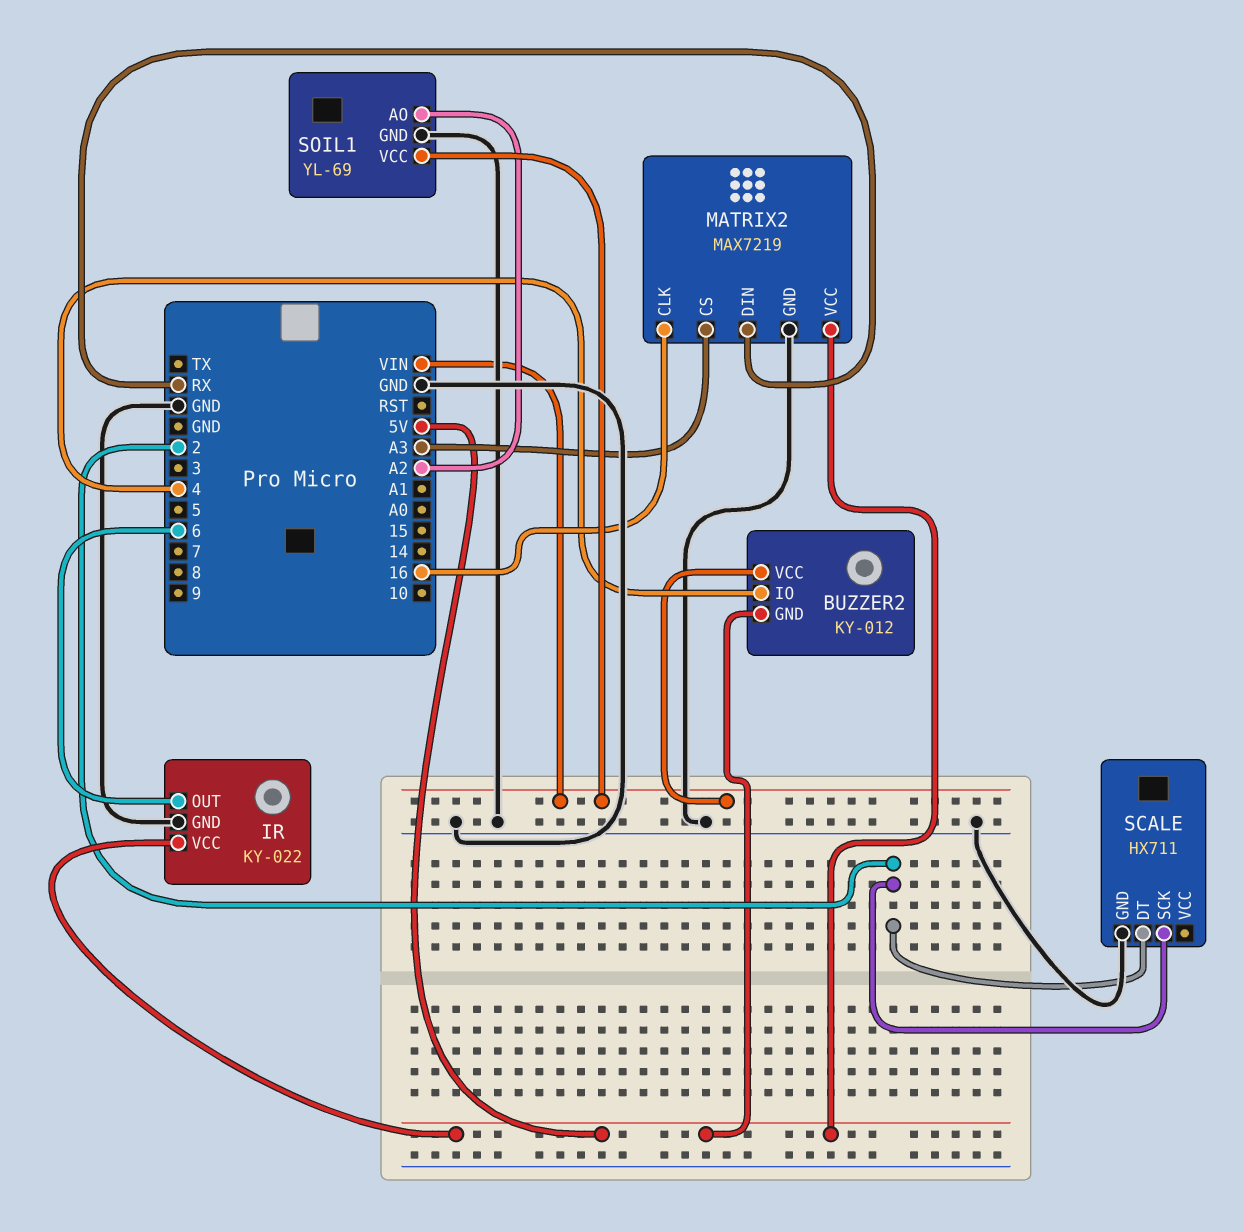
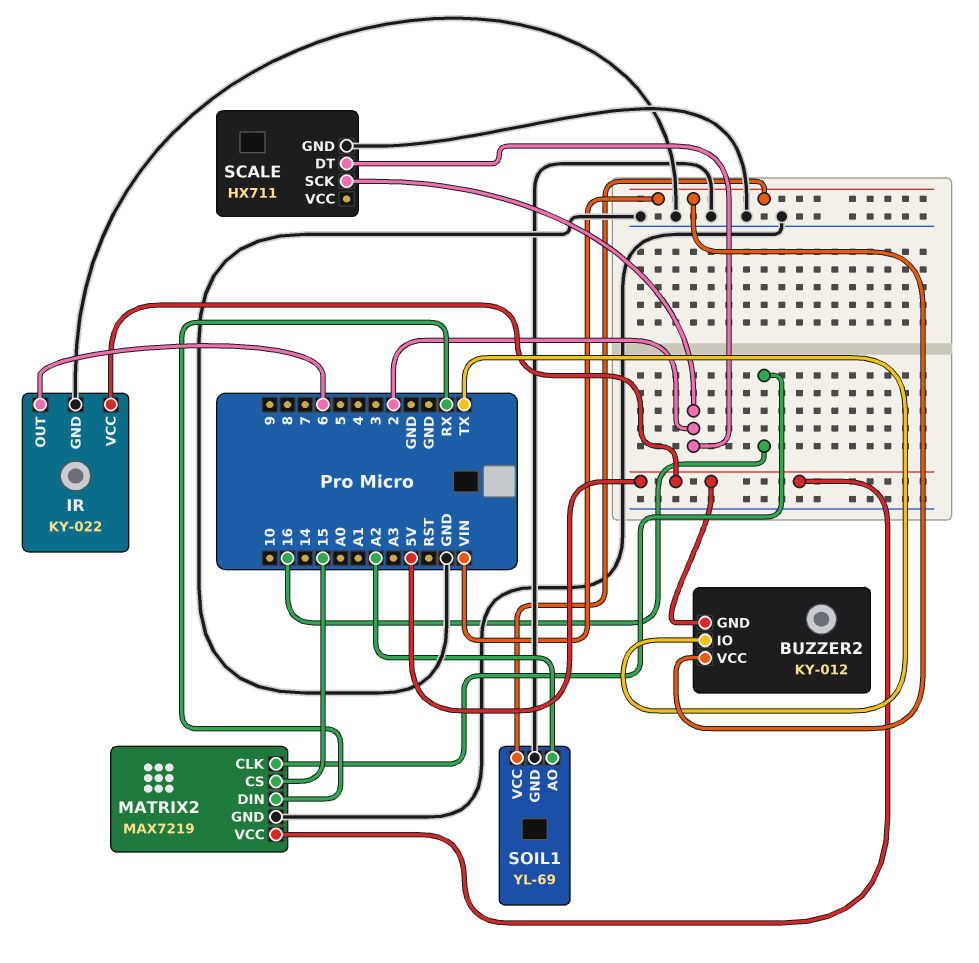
BUZZER2 pin IO: 4 -> TX
MATRIX2 pin CS: A3 -> 15

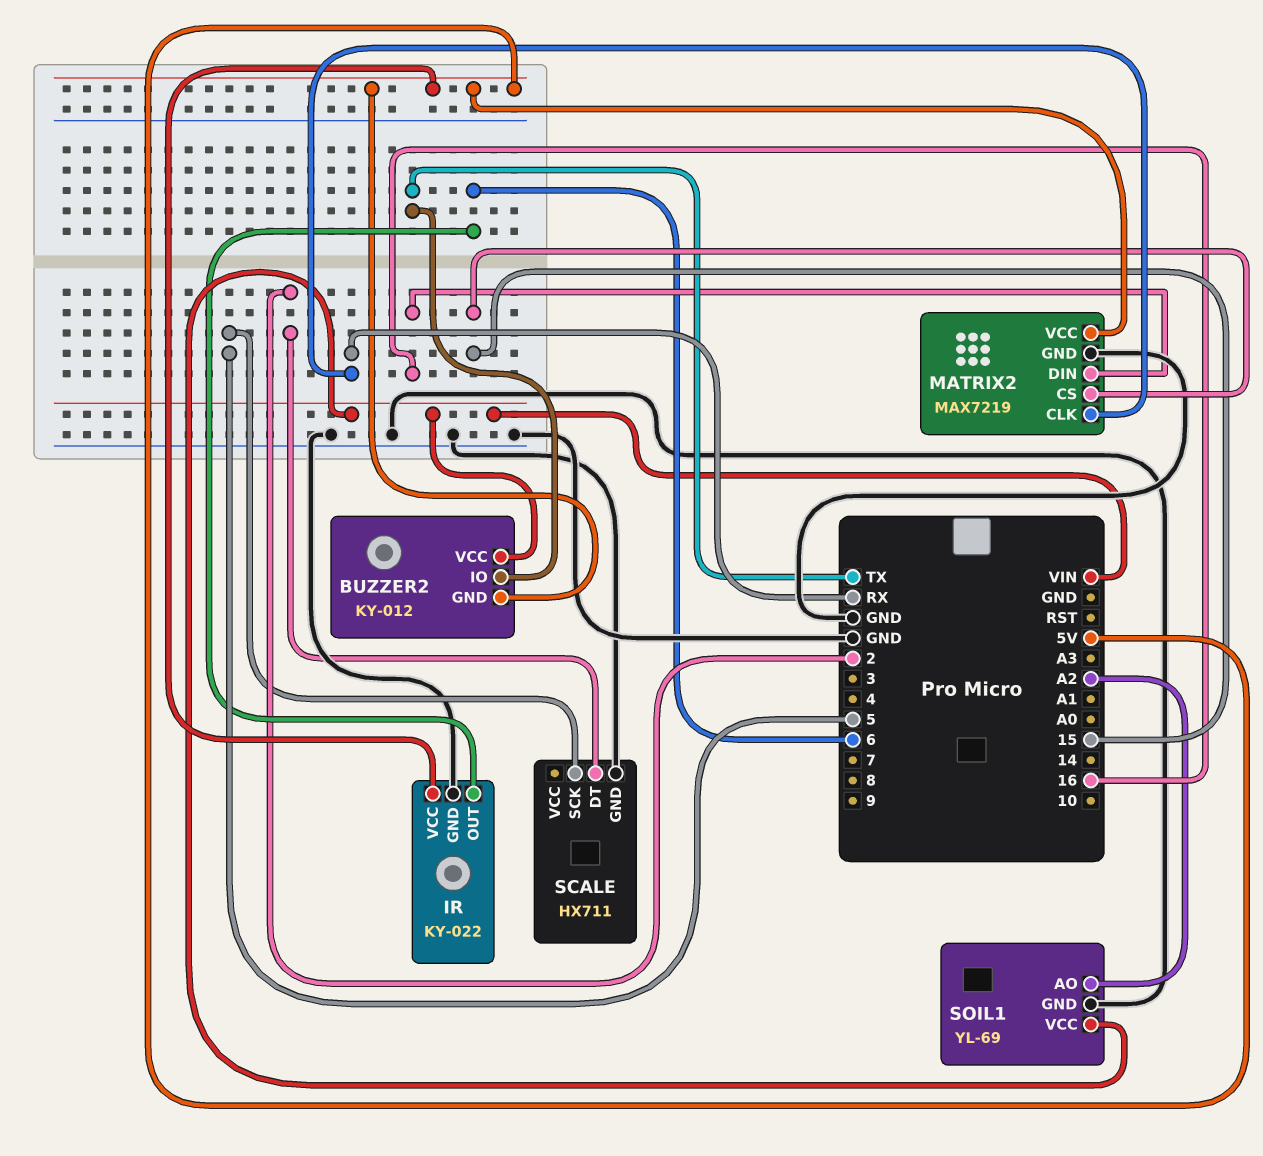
MATRIX2 pin CLK: 16 -> RX
MATRIX2 pin DIN: RX -> 16
SCALE pin SCK: 2 -> 5

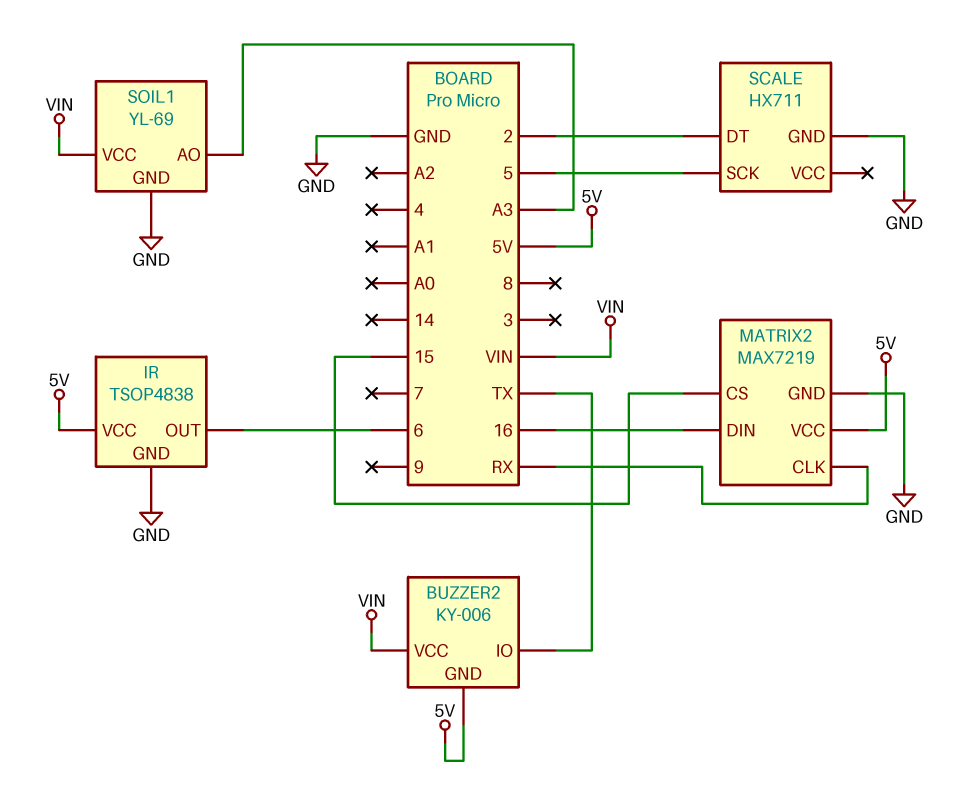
BUZZER2: KY-012 -> KY-006
IR: KY-022 -> TSOP4838
SOIL1 pin AO: A2 -> A3

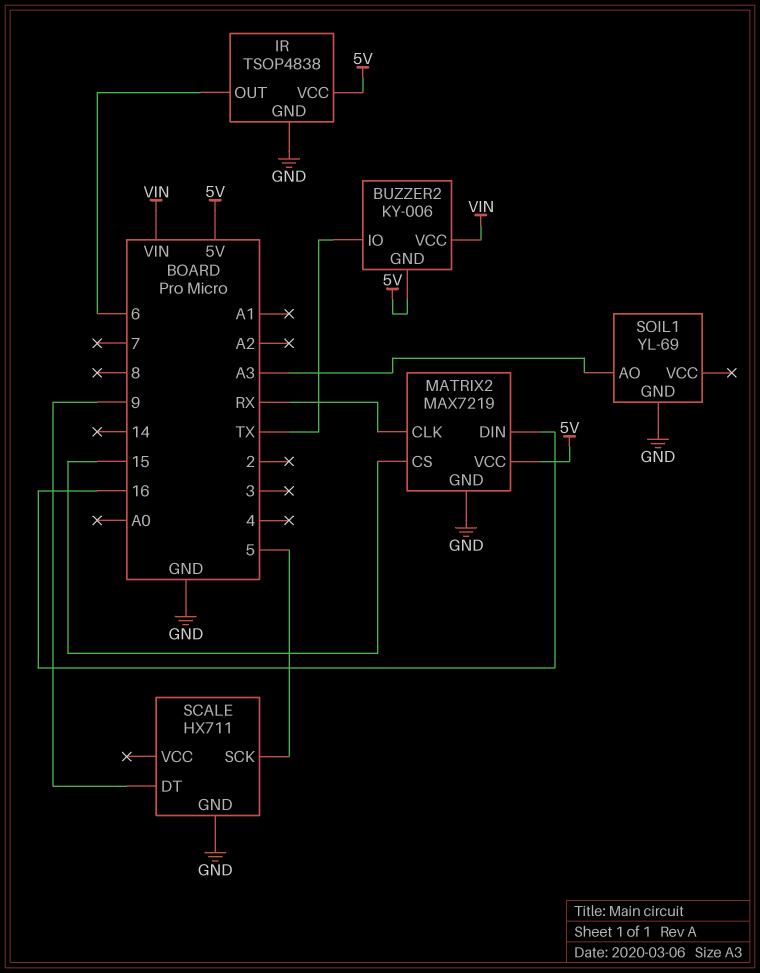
SCALE pin DT: 2 -> 9
SOIL1 pin VCC: VIN -> none

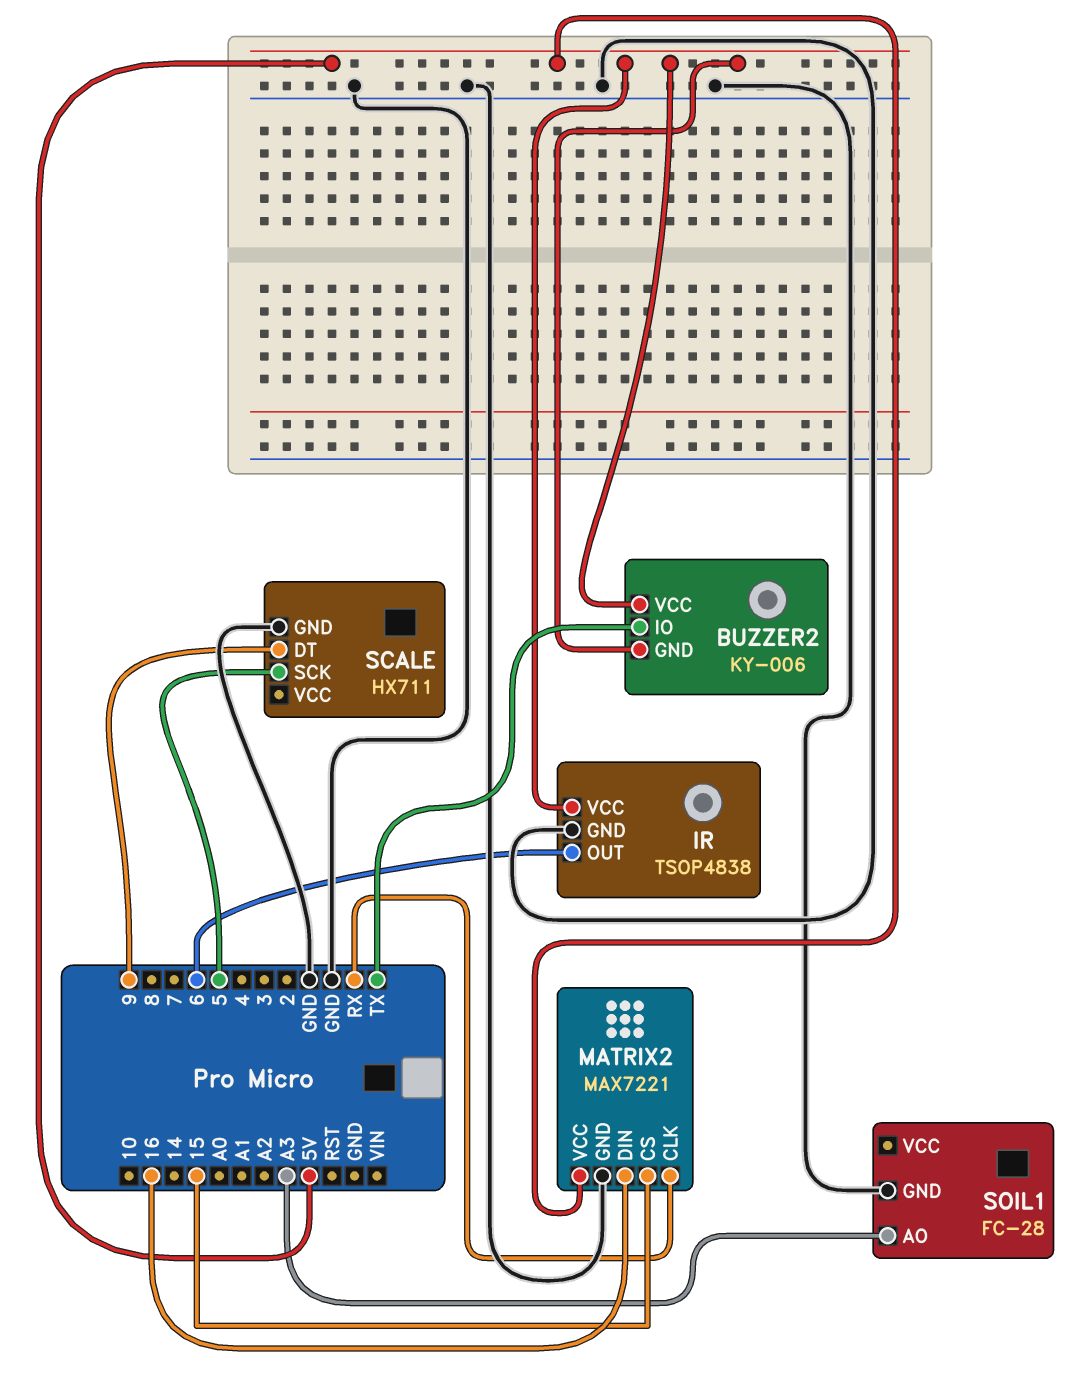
BUZZER2 pin VCC: VIN -> 5V
MATRIX2: MAX7219 -> MAX7221
SOIL1: YL-69 -> FC-28

